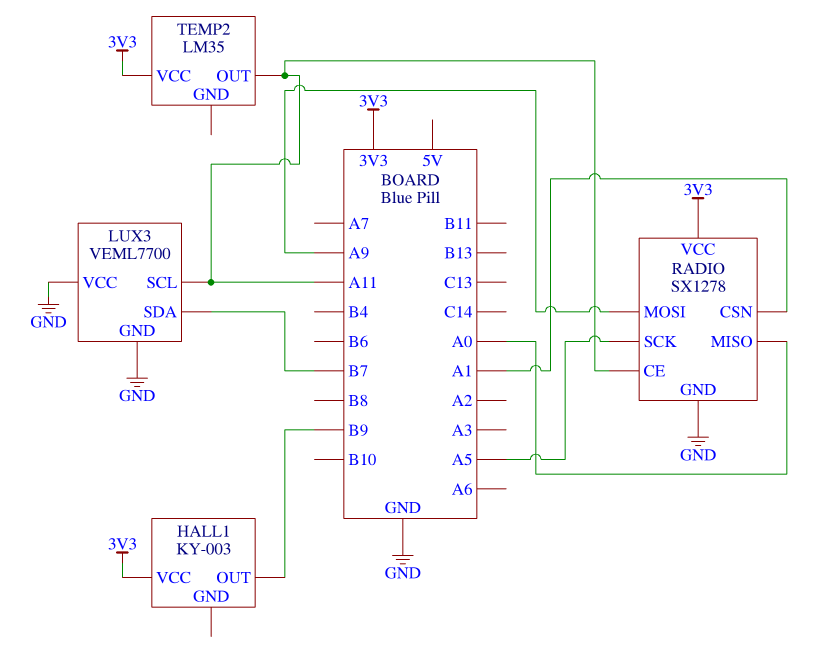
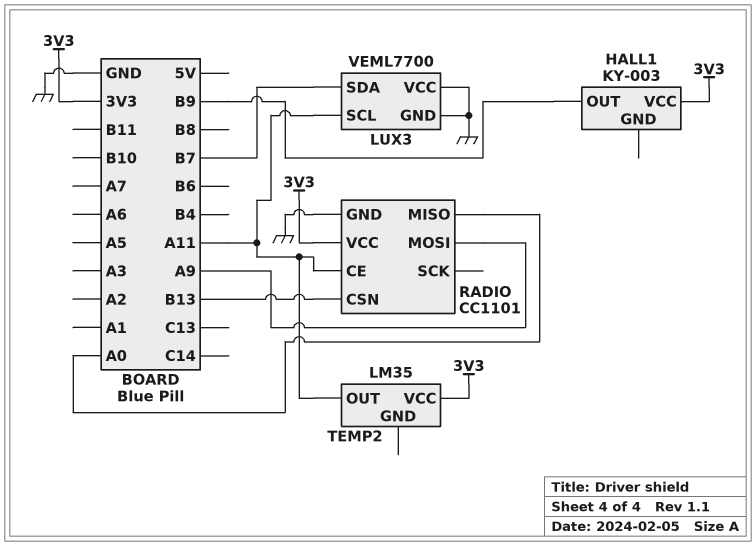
RADIO: SX1278 -> CC1101
RADIO pin CSN: A1 -> B13
RADIO pin SCK: A5 -> none

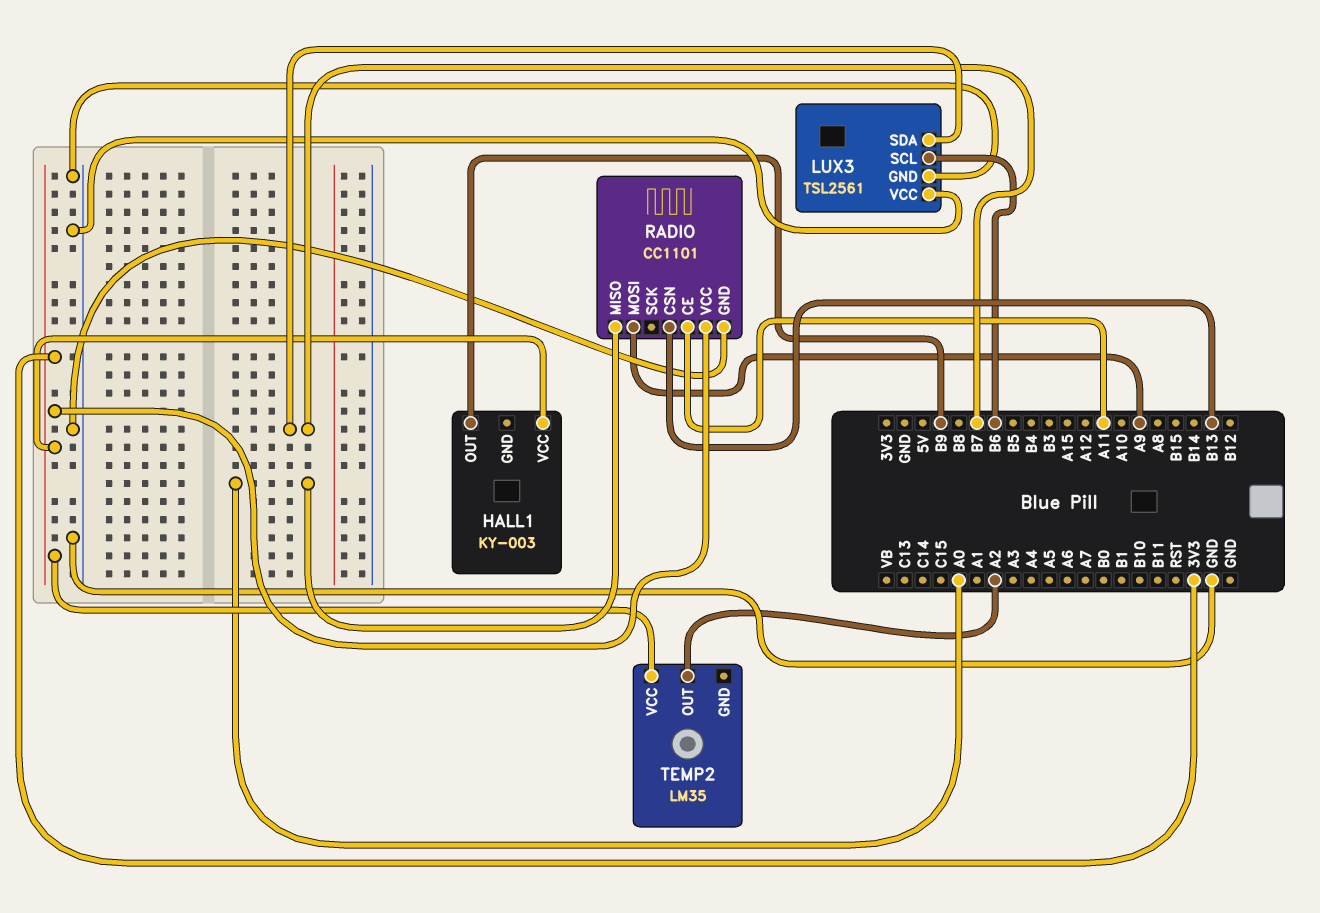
LUX3: VEML7700 -> TSL2561
LUX3 pin SCL: A11 -> B6
TEMP2 pin OUT: A11 -> A2

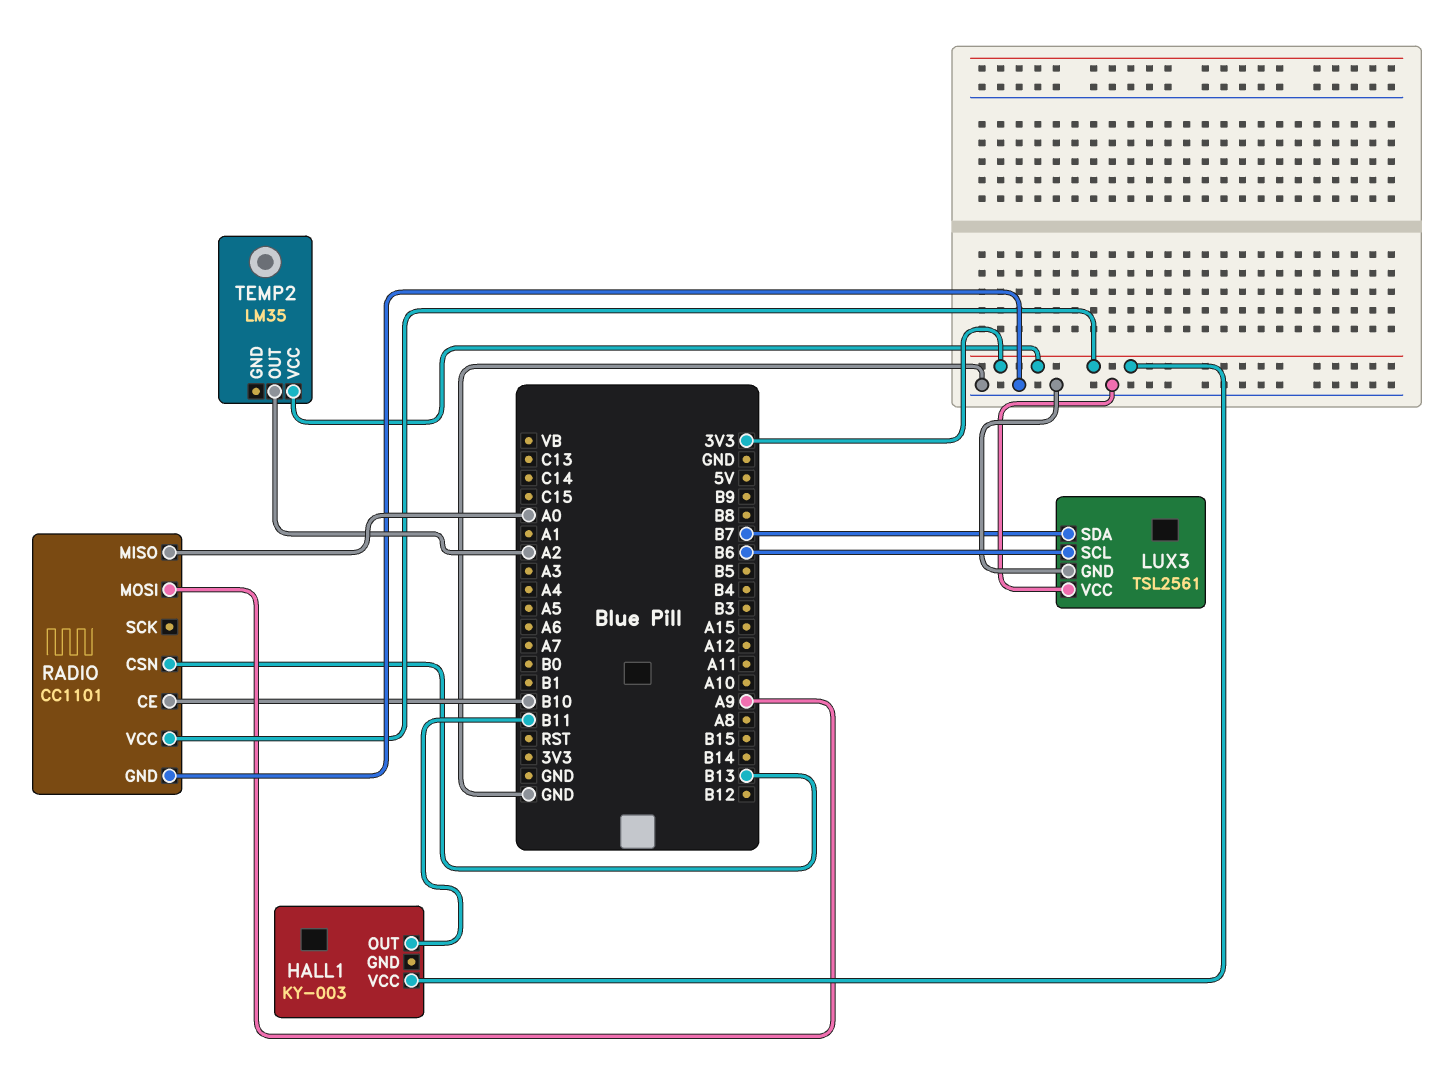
HALL1 pin OUT: B9 -> B11
RADIO pin CE: A11 -> B10

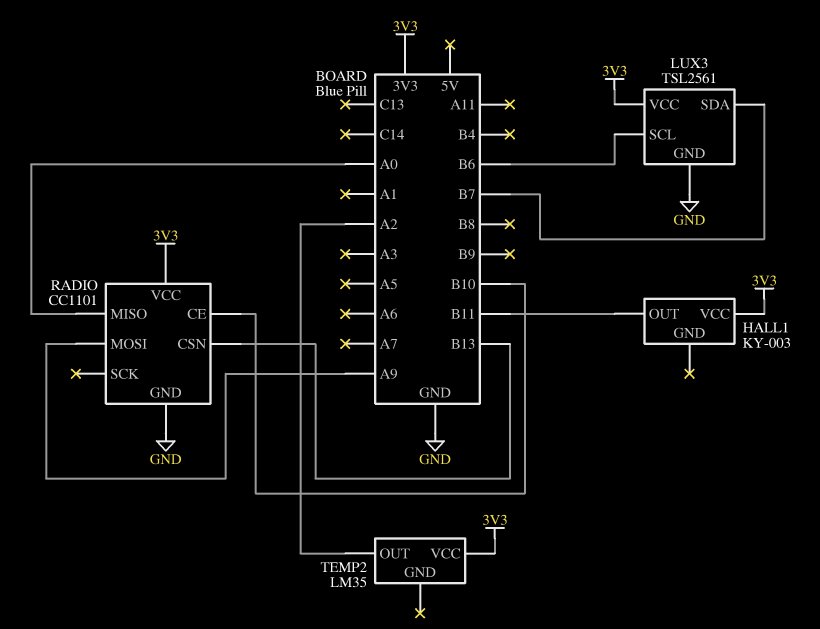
LUX3 pin VCC: GND -> 3V3

